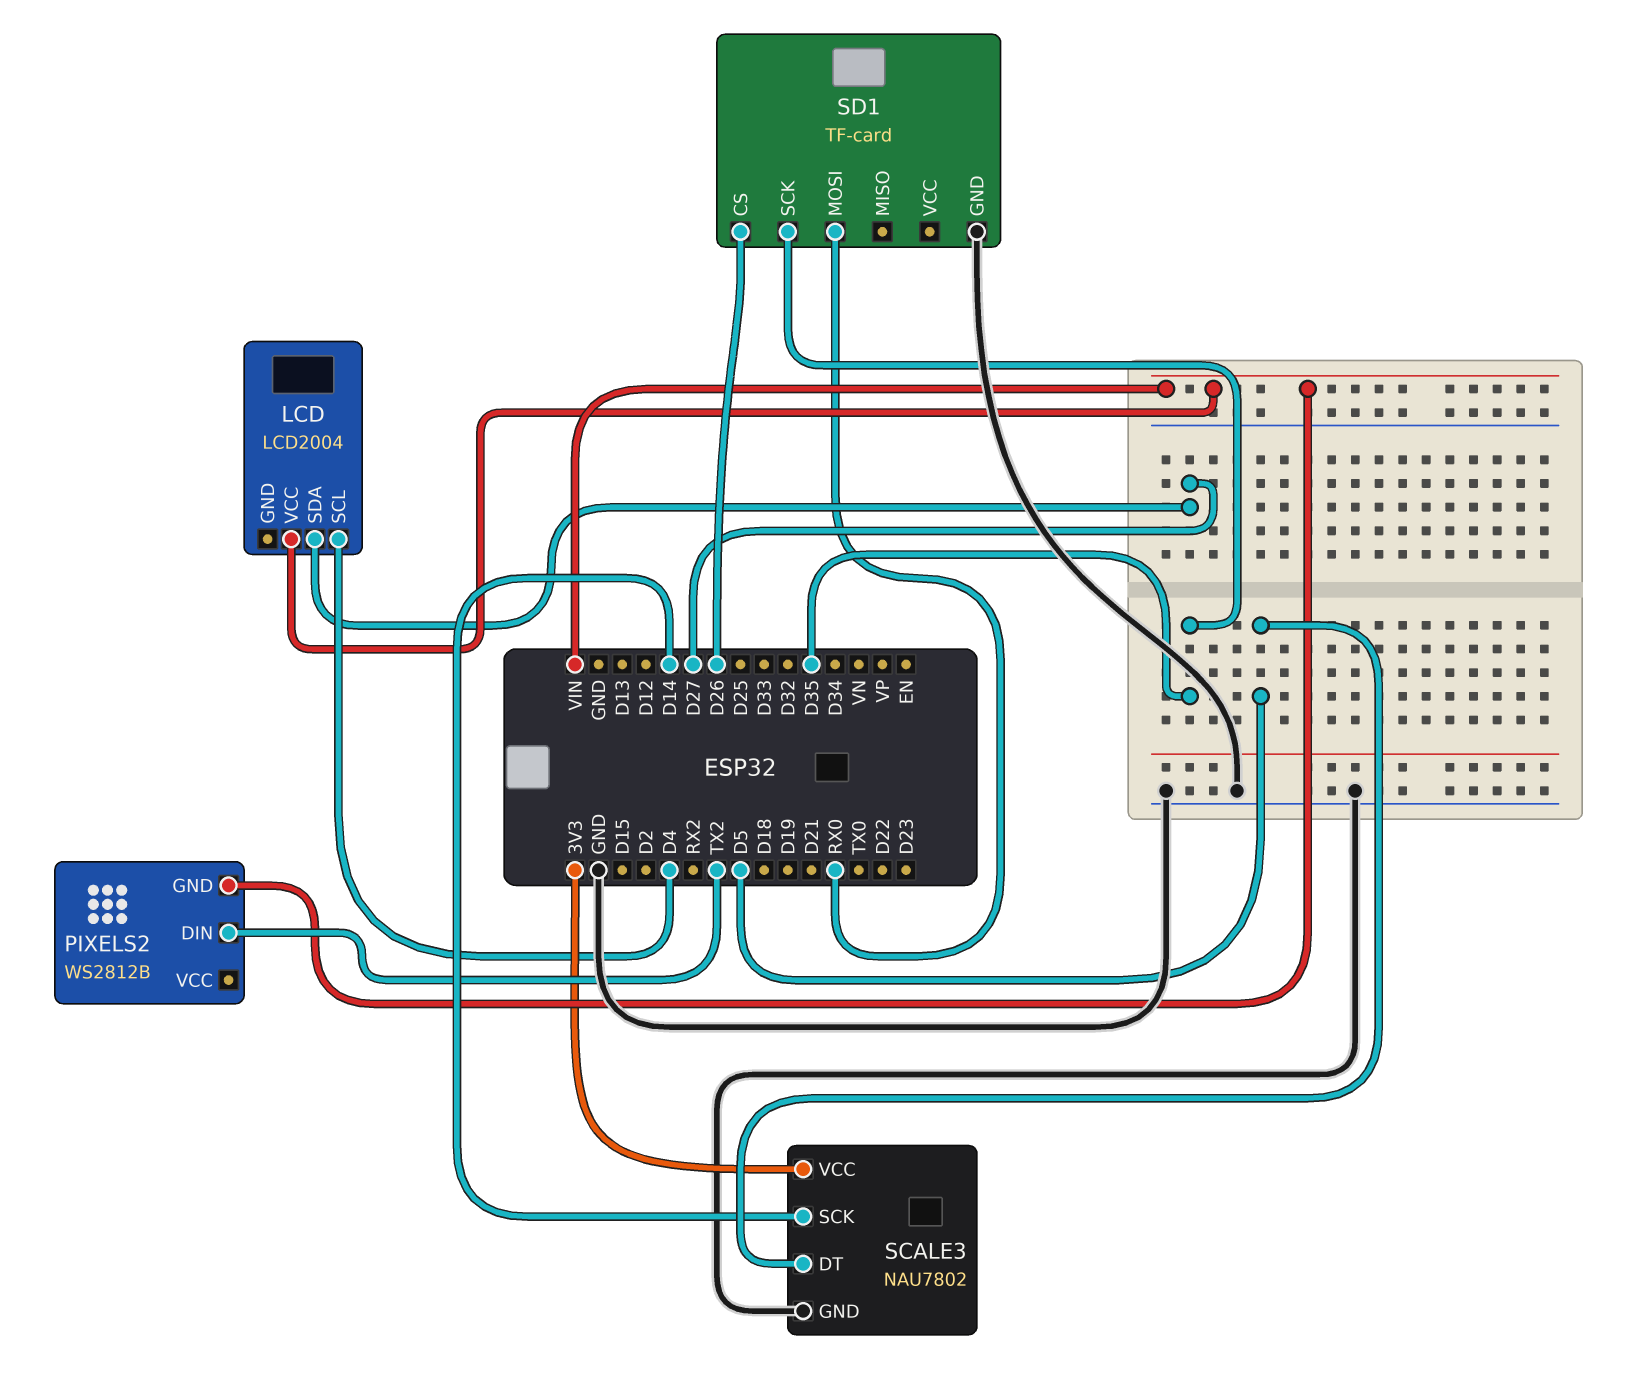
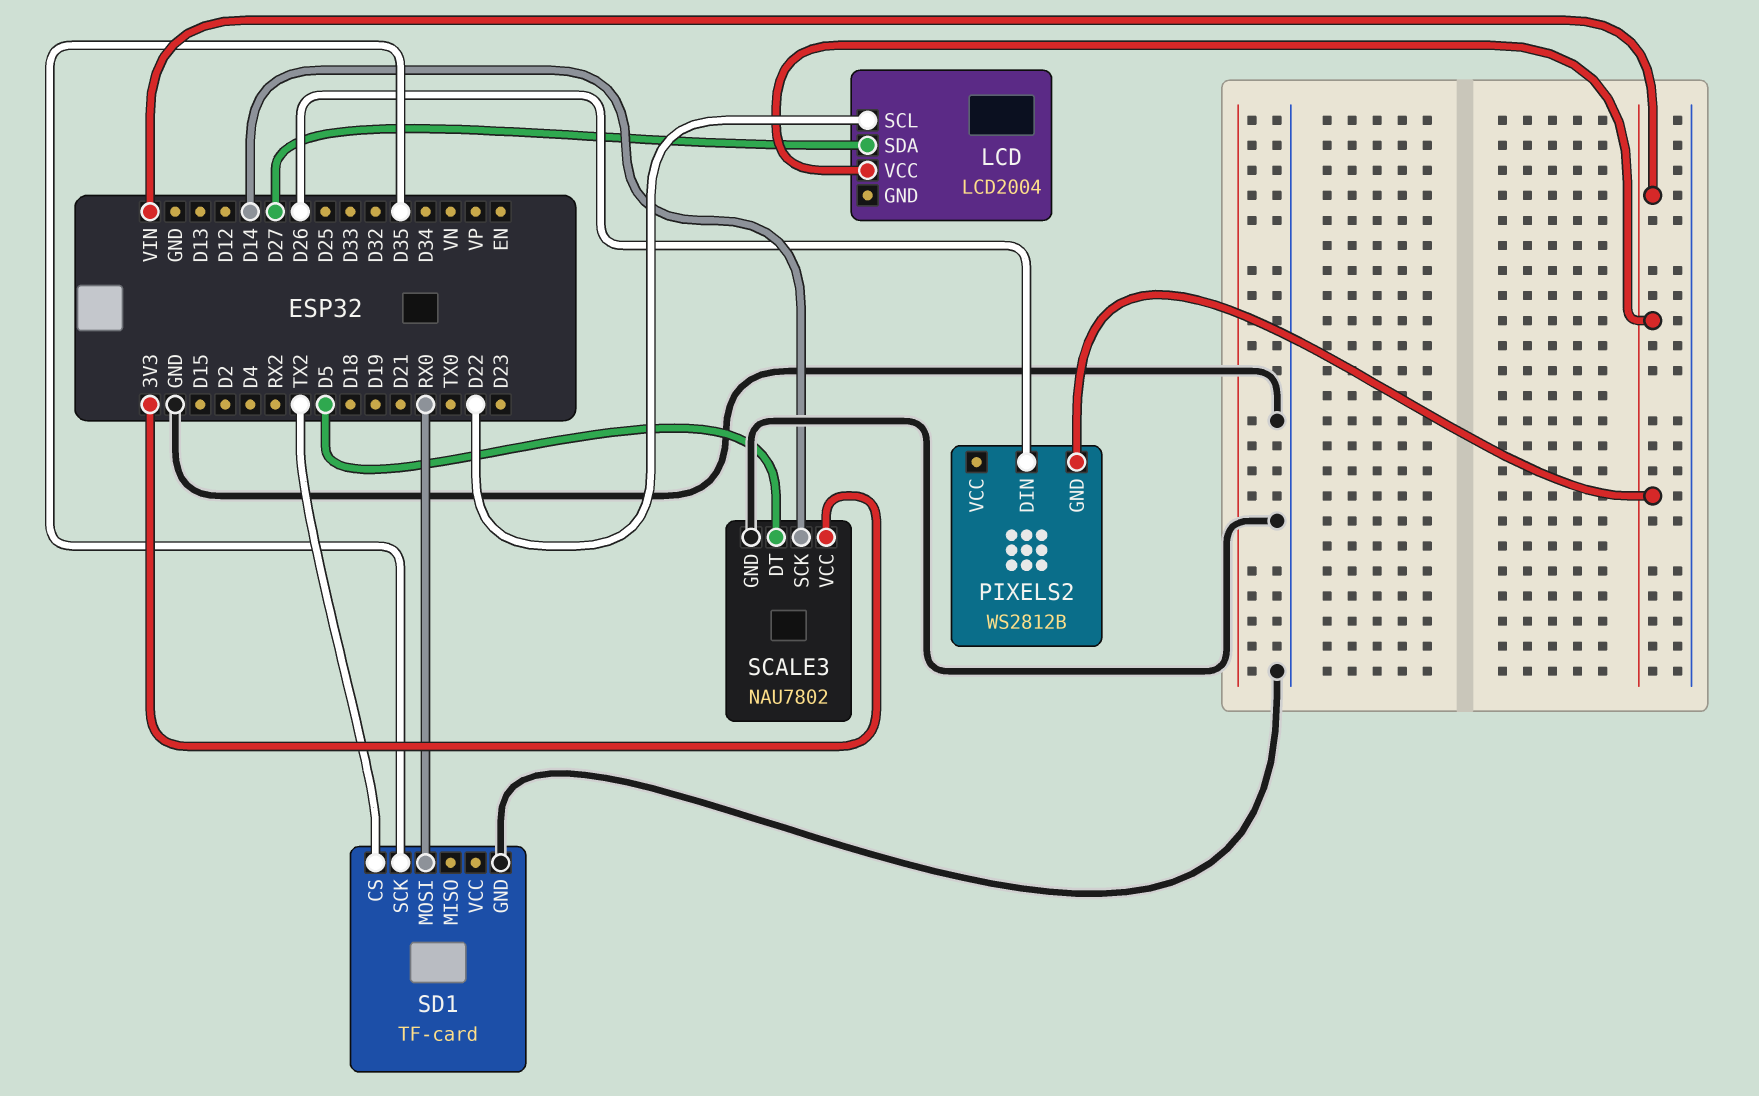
LCD pin SCL: D4 -> D22
PIXELS2 pin DIN: TX2 -> D26
SD1 pin CS: D26 -> TX2

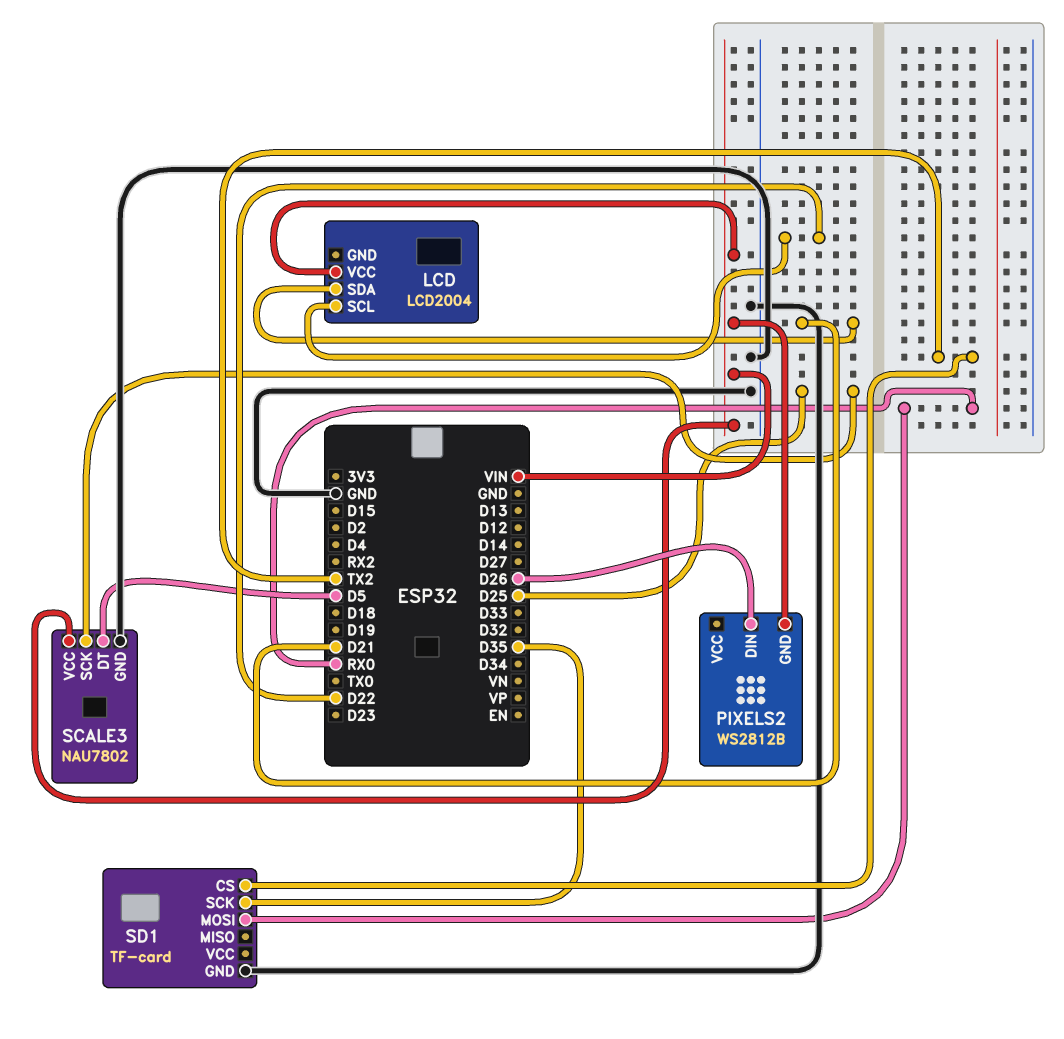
LCD pin SDA: D27 -> D21
SCALE3 pin SCK: D14 -> D25
SCALE3 pin VCC: 3V3 -> VIN

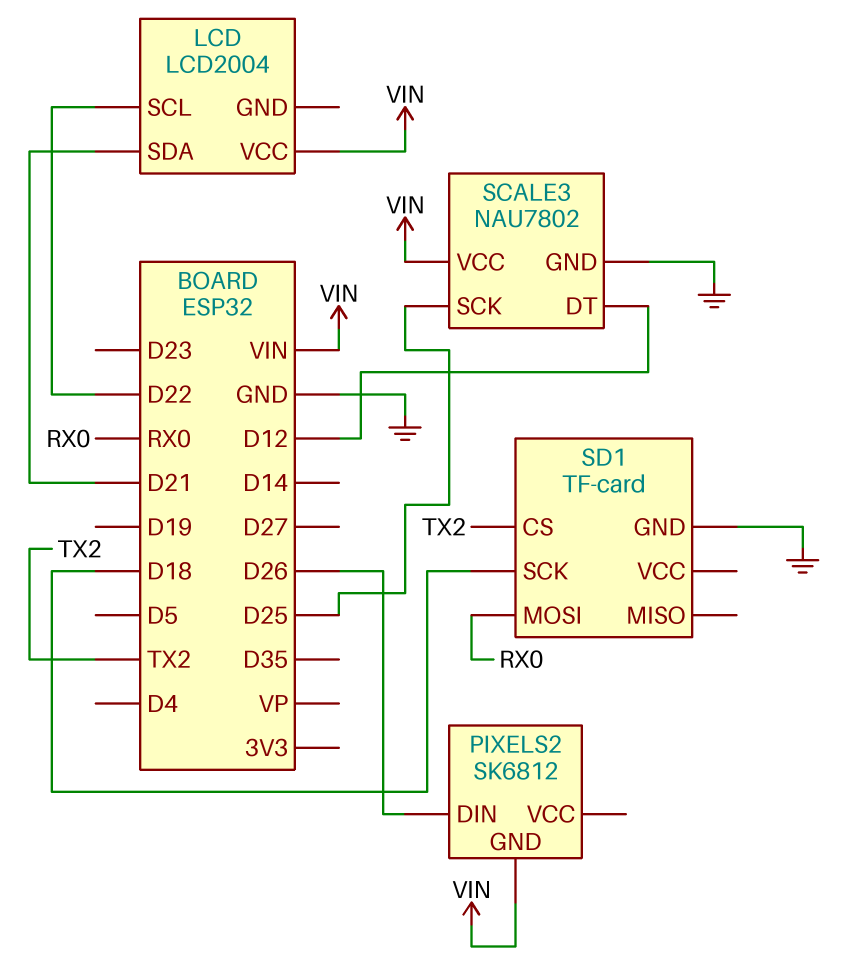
PIXELS2: WS2812B -> SK6812
SCALE3 pin DT: D5 -> D12
SD1 pin SCK: D35 -> D18

